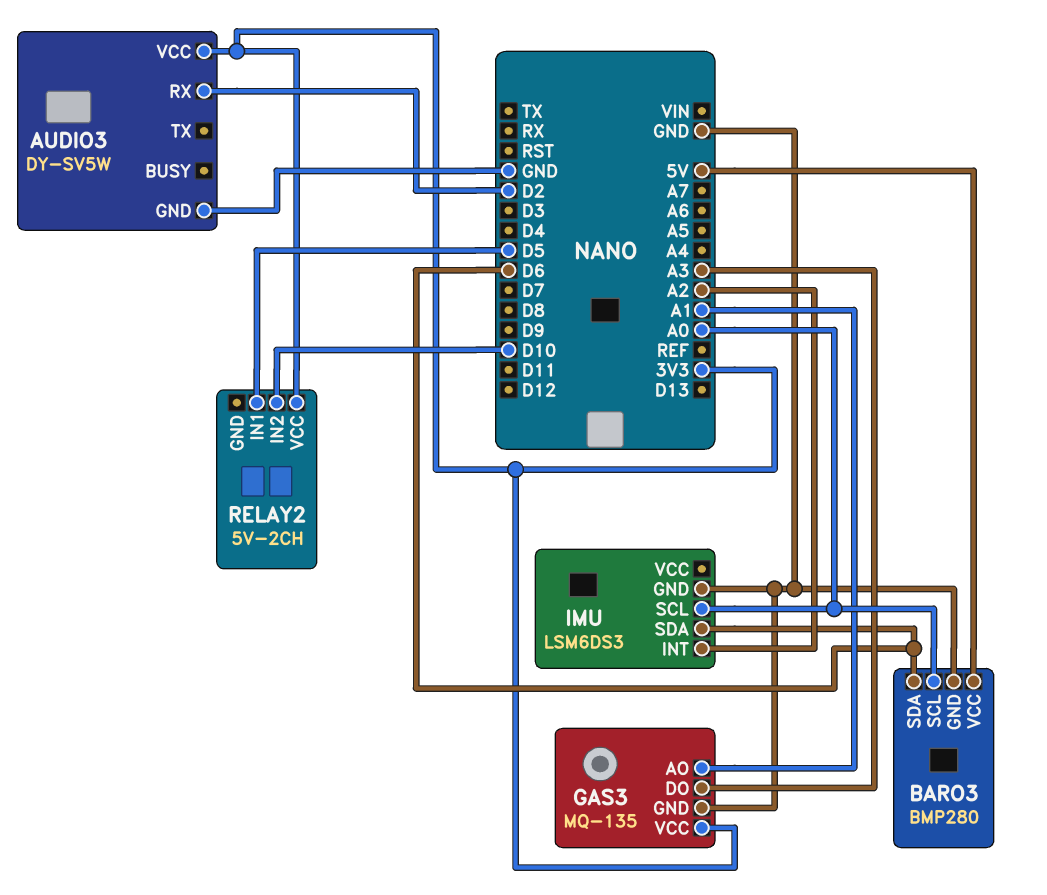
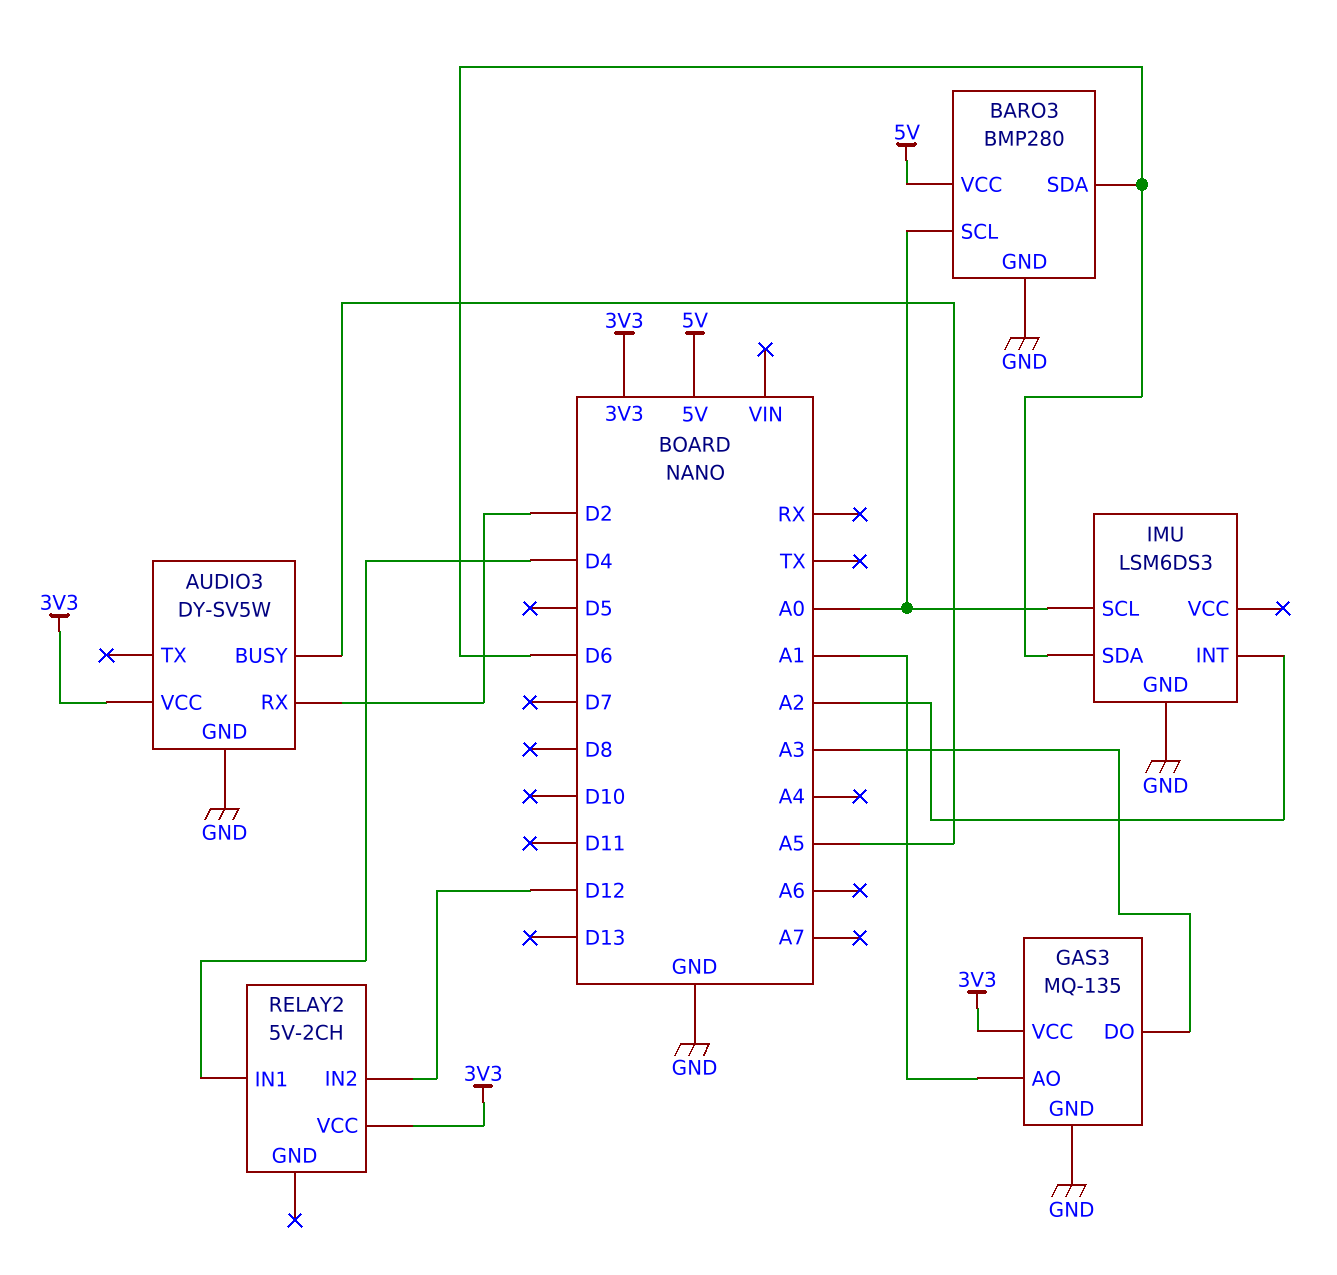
AUDIO3 pin BUSY: none -> A5
RELAY2 pin IN1: D5 -> D4
RELAY2 pin IN2: D10 -> D12

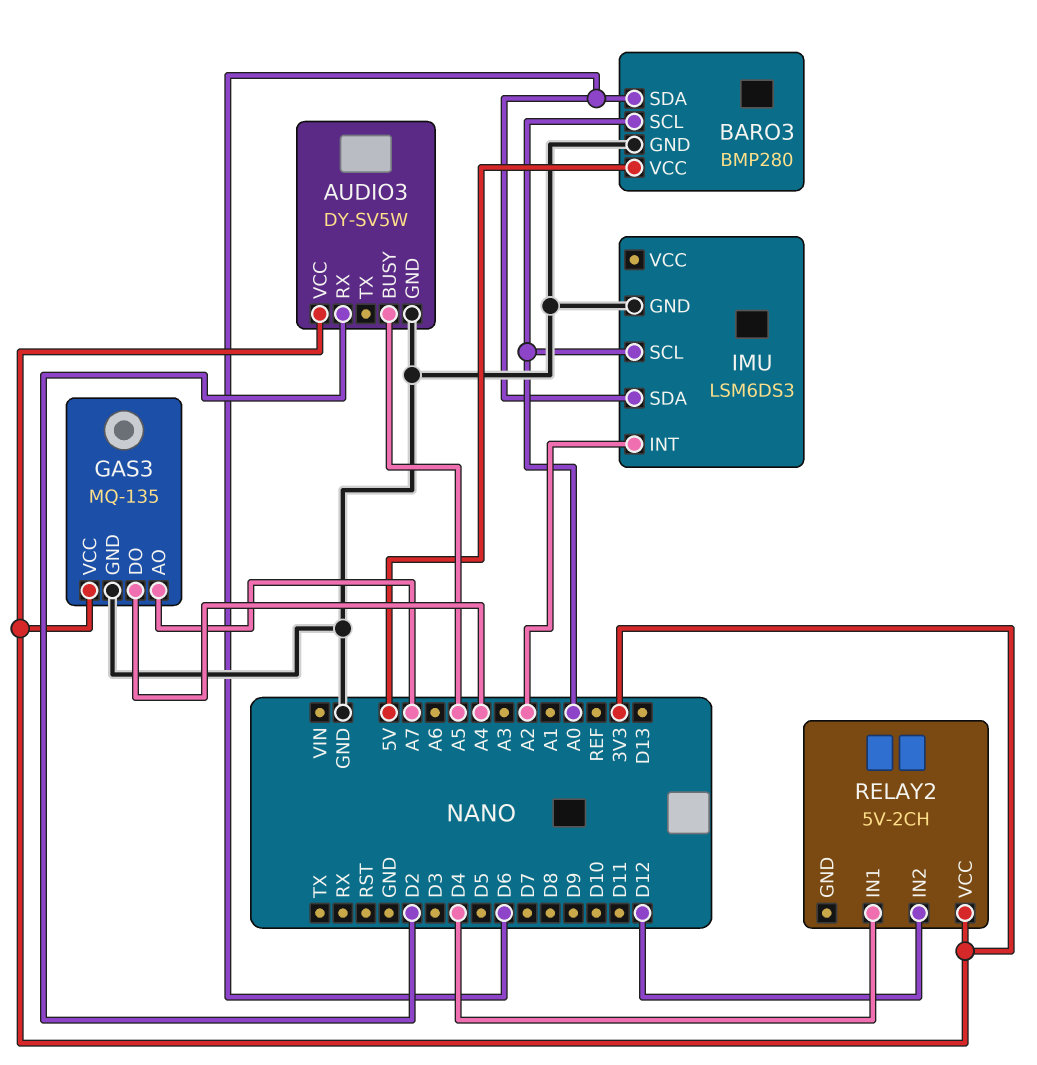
GAS3 pin AO: A1 -> A7
GAS3 pin DO: A3 -> A4

